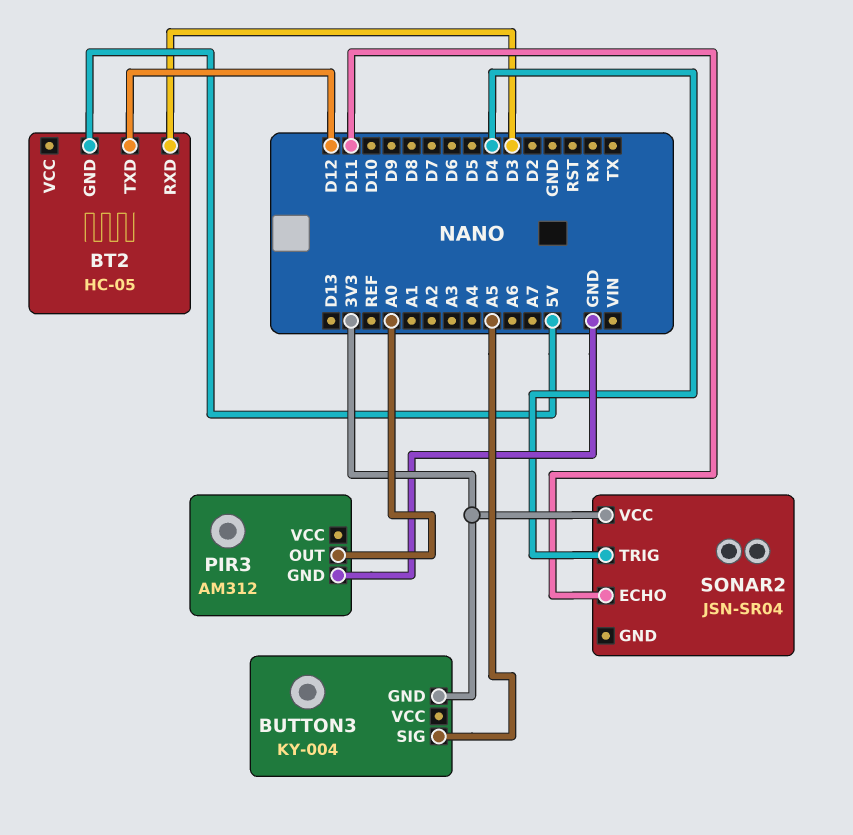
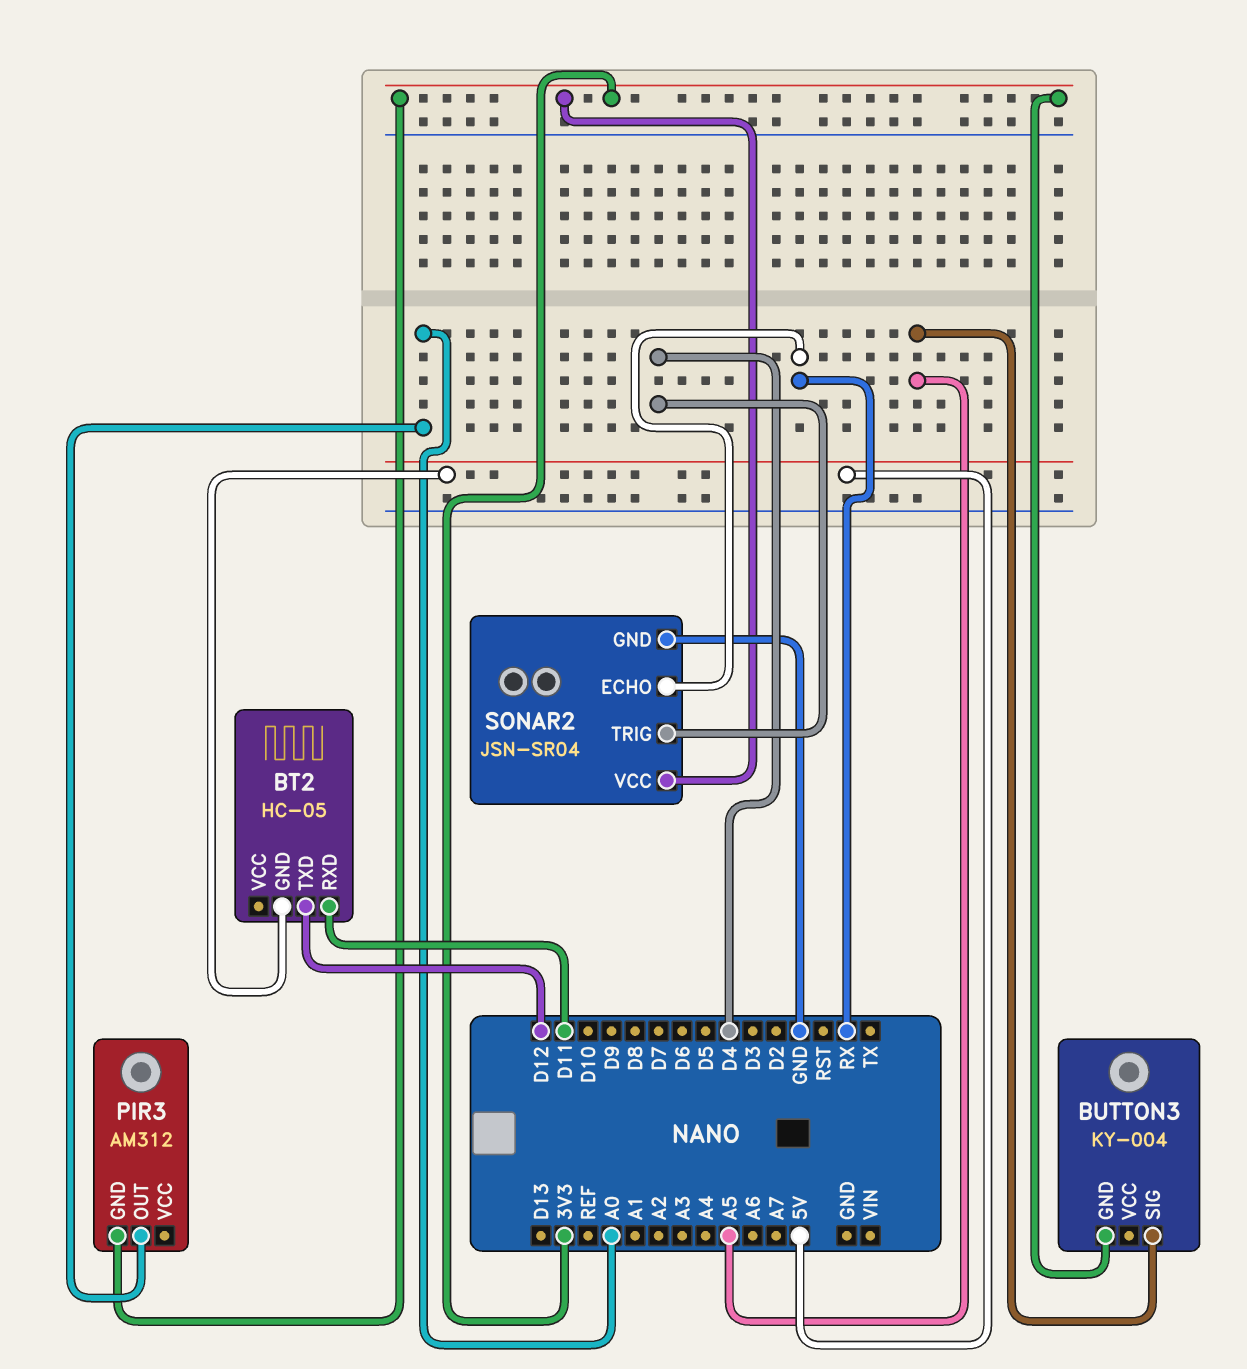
BT2 pin RXD: D3 -> D11
PIR3 pin GND: GND -> 3V3
SONAR2 pin ECHO: D11 -> RX
SONAR2 pin GND: none -> GND

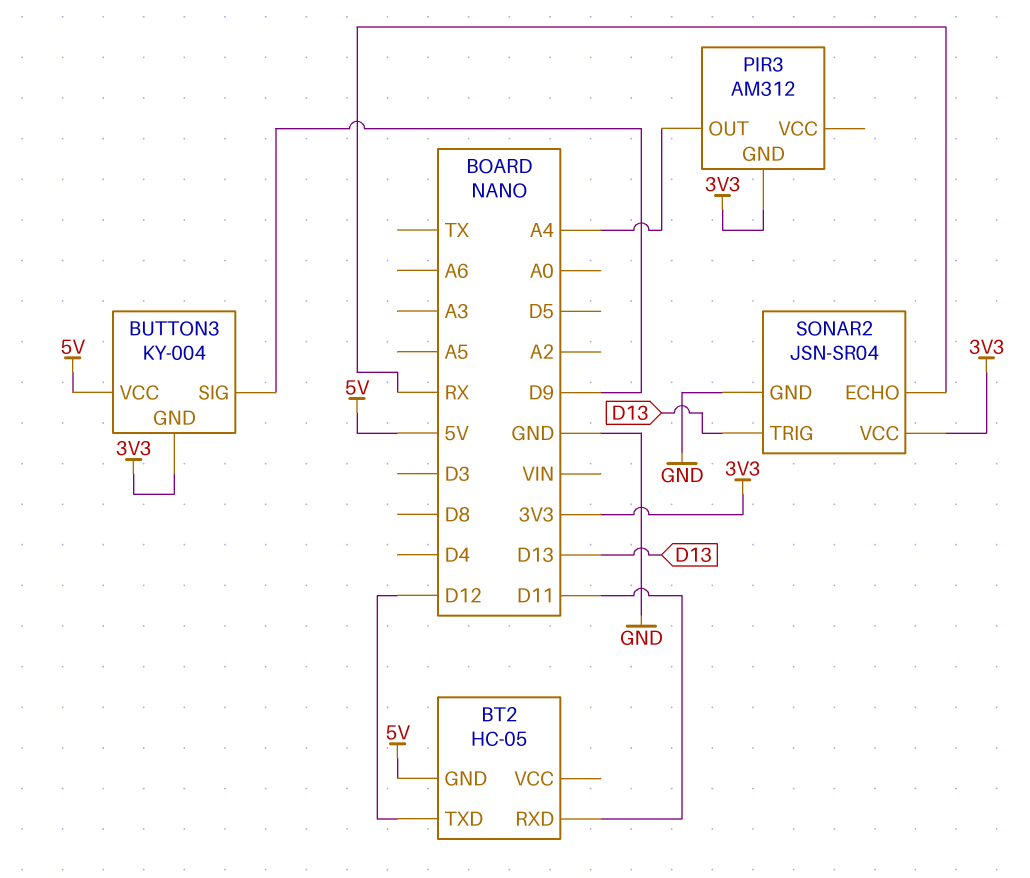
BUTTON3 pin SIG: A5 -> D9
BUTTON3 pin VCC: none -> 5V
PIR3 pin OUT: A0 -> A4
SONAR2 pin TRIG: D4 -> D13

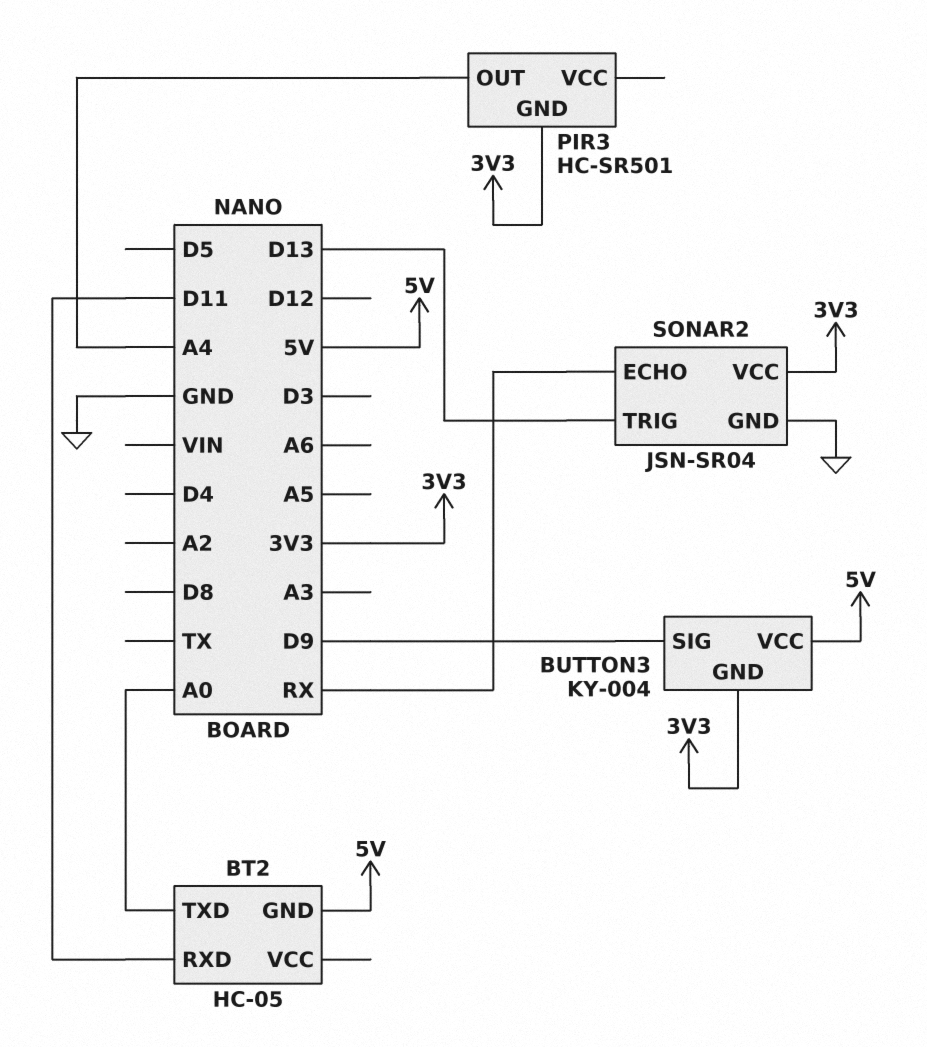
BT2 pin TXD: D12 -> A0
PIR3: AM312 -> HC-SR501

